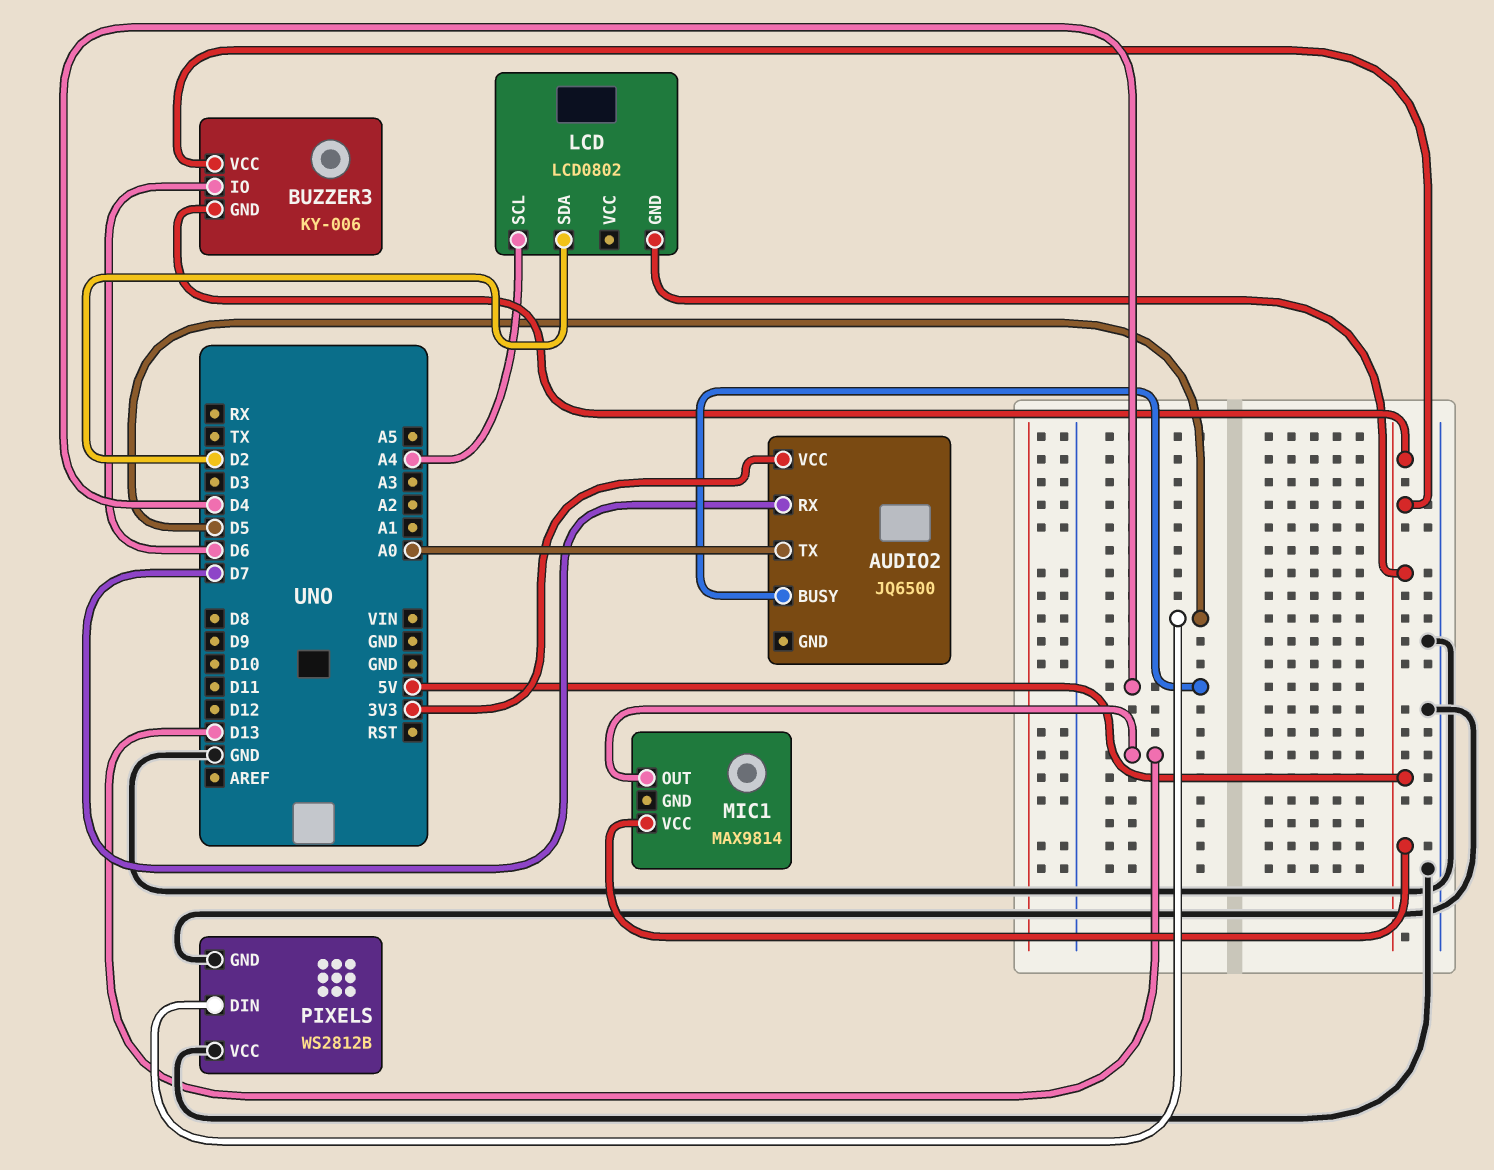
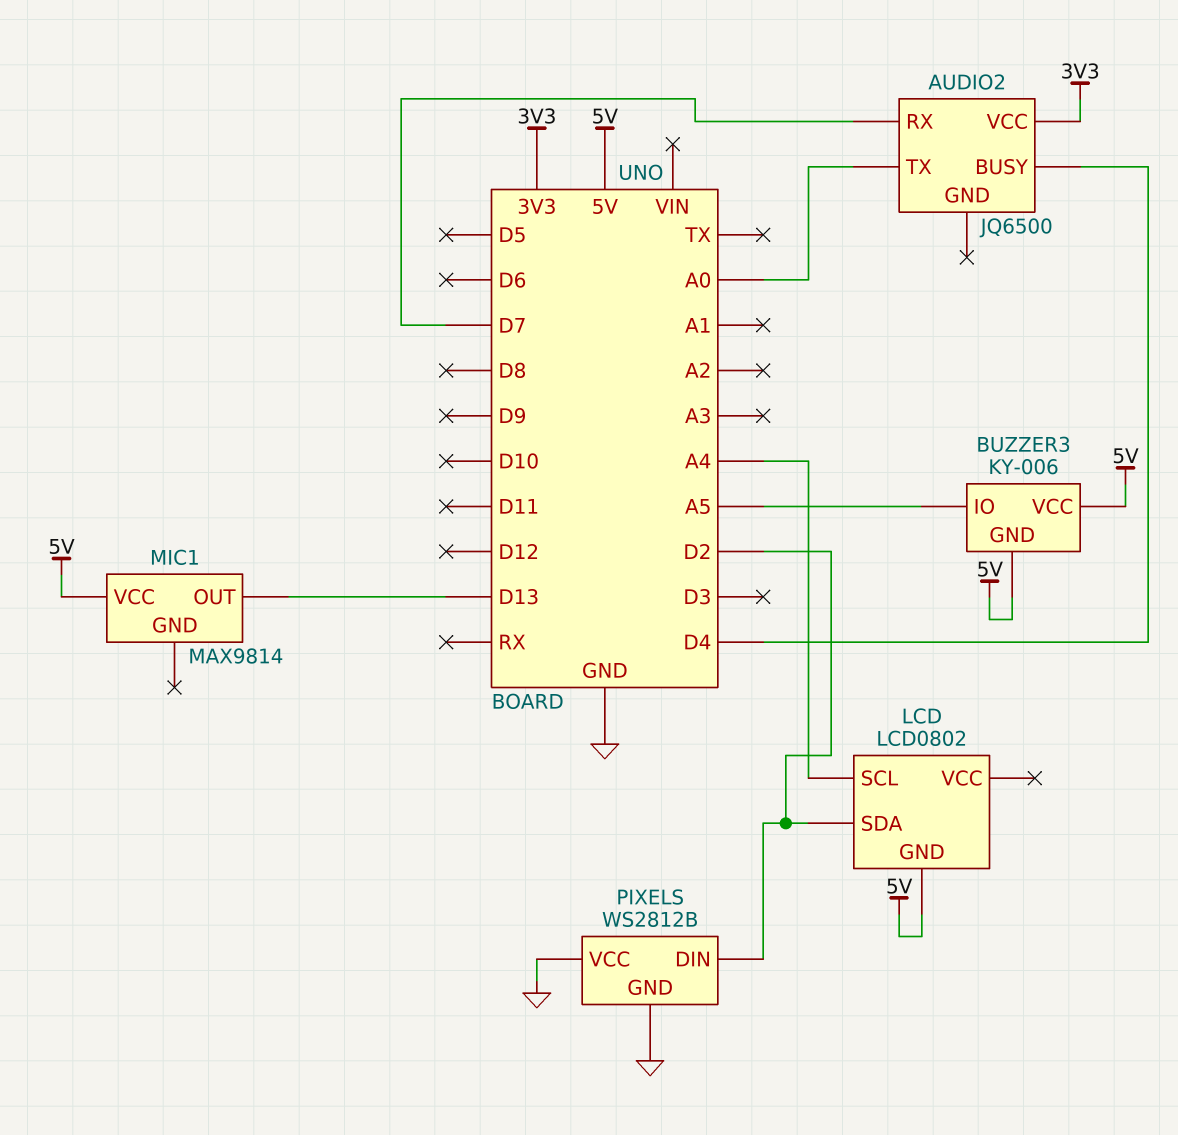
BUZZER3 pin IO: D6 -> A5
PIXELS pin DIN: D5 -> D2

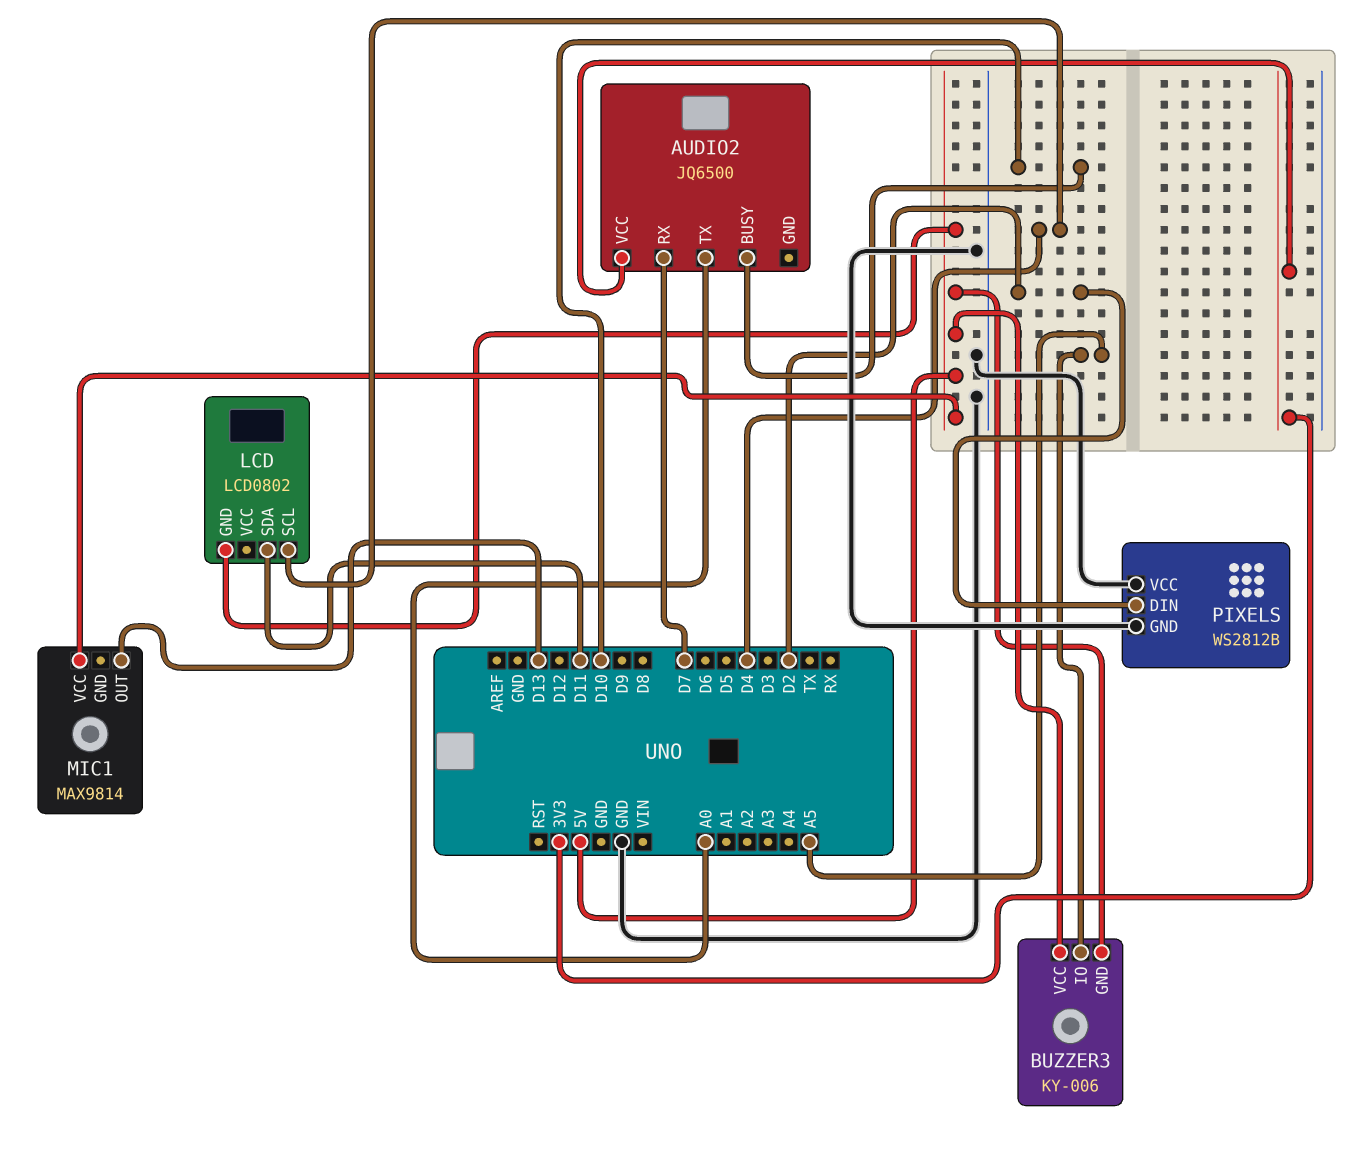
AUDIO2 pin BUSY: D4 -> D10
LCD pin SCL: A4 -> D4
LCD pin SDA: D2 -> D11

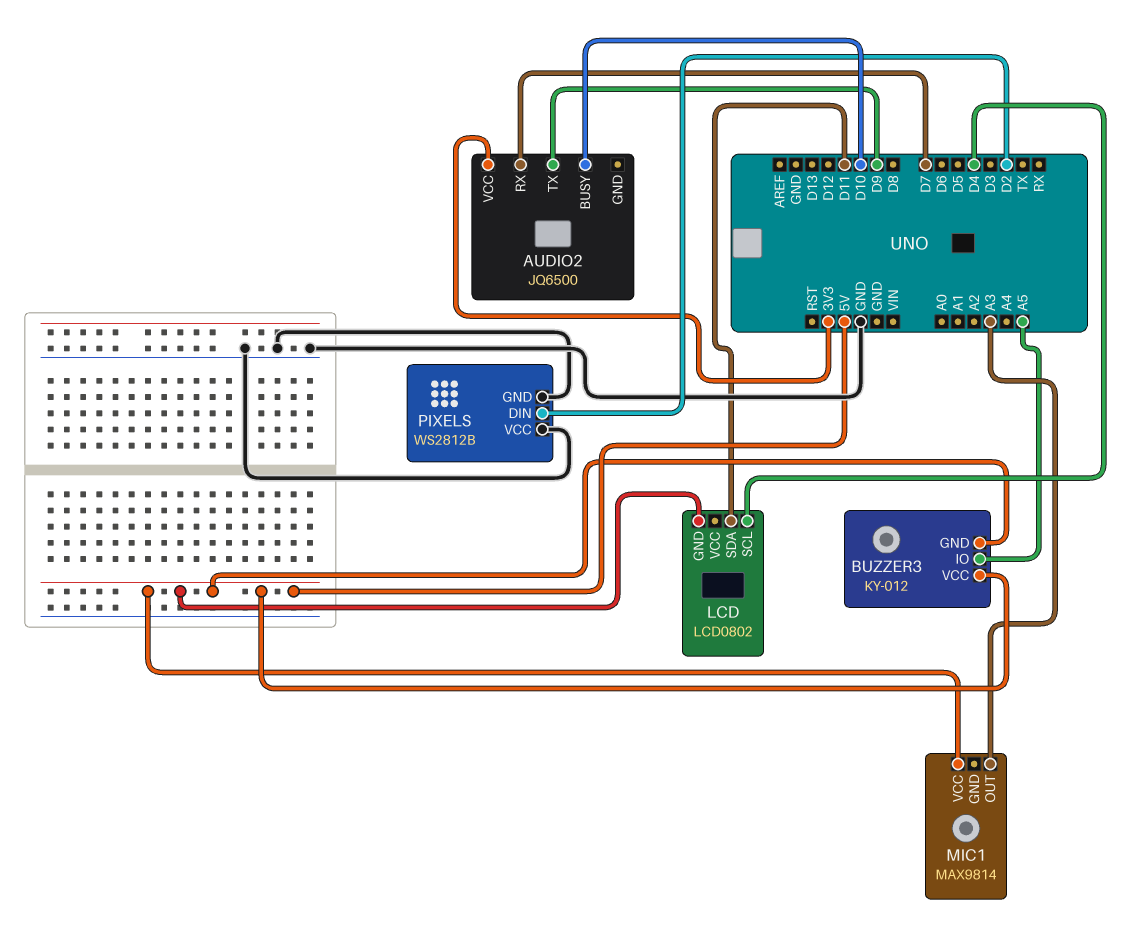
AUDIO2 pin TX: A0 -> D9
BUZZER3: KY-006 -> KY-012
MIC1 pin OUT: D13 -> A3

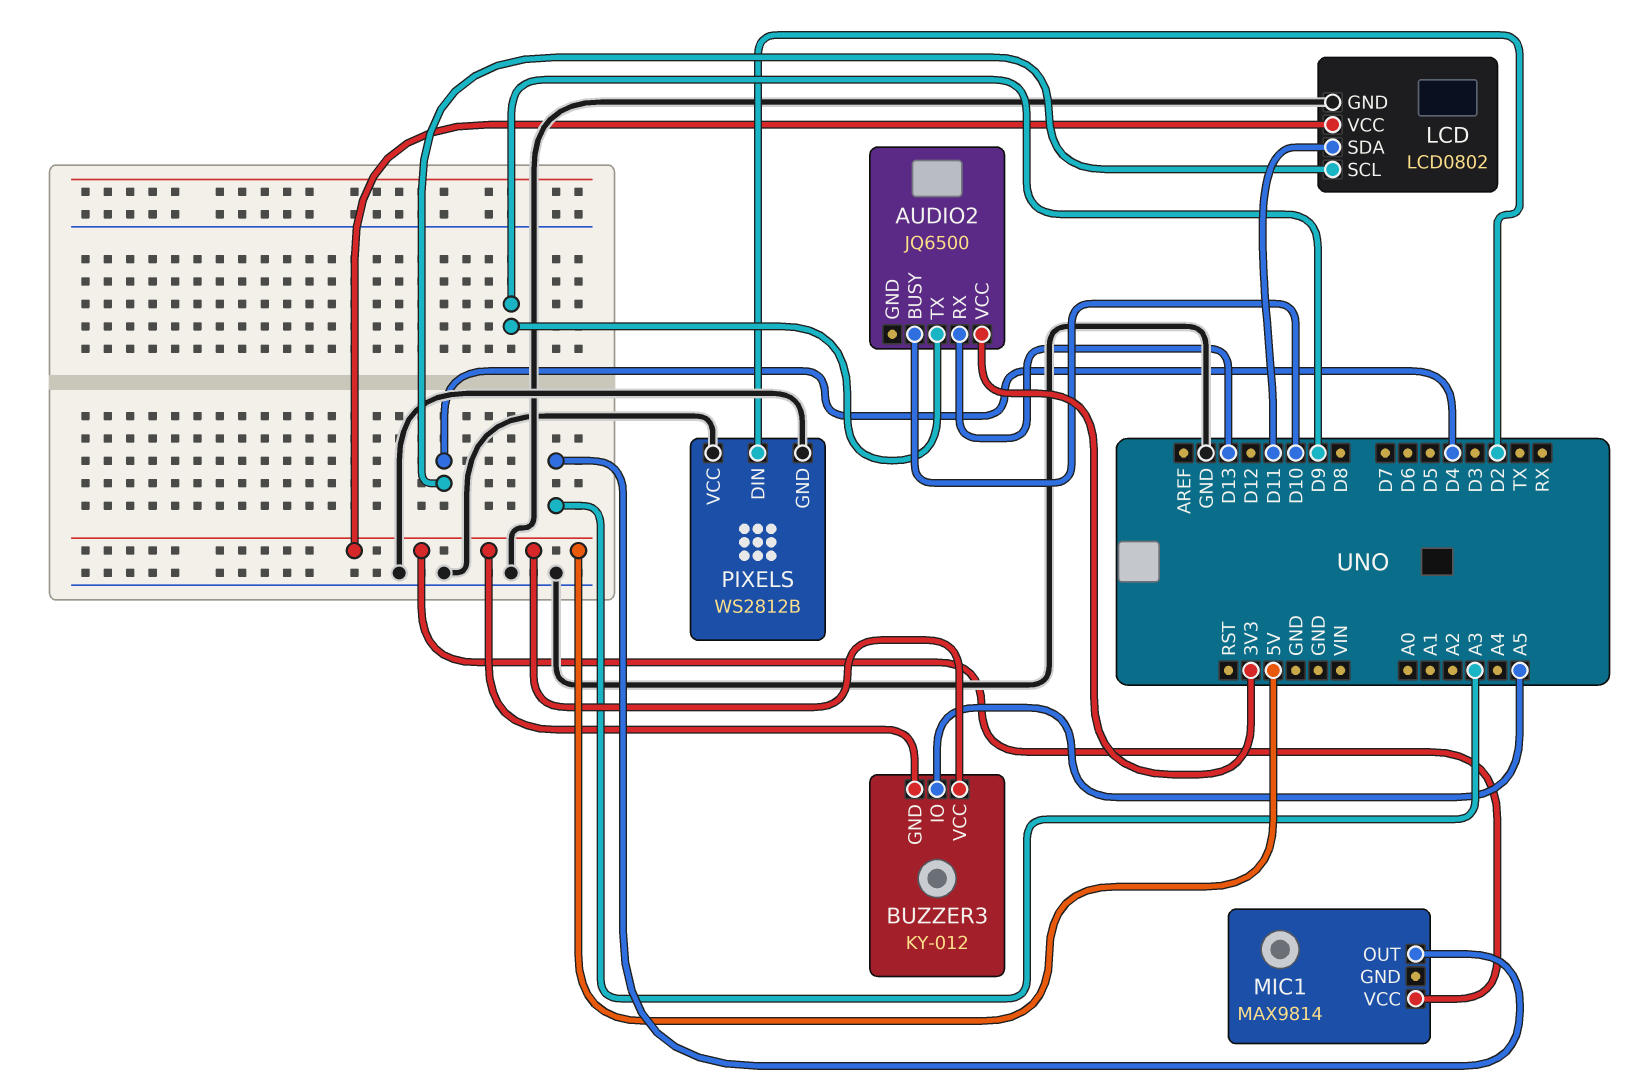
AUDIO2 pin RX: D7 -> D13
LCD pin GND: 5V -> GND
LCD pin VCC: none -> 5V

